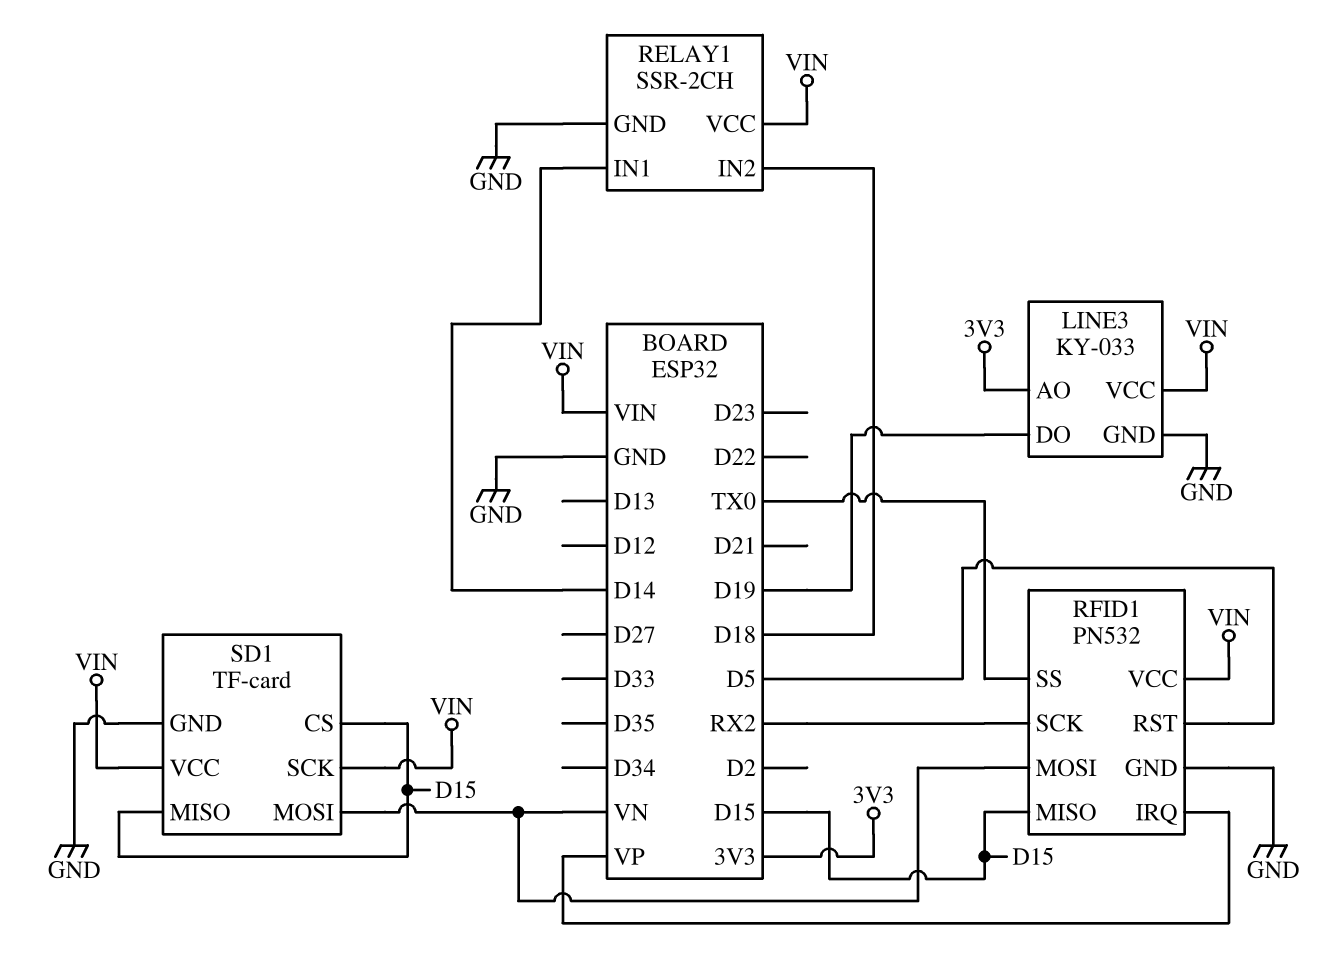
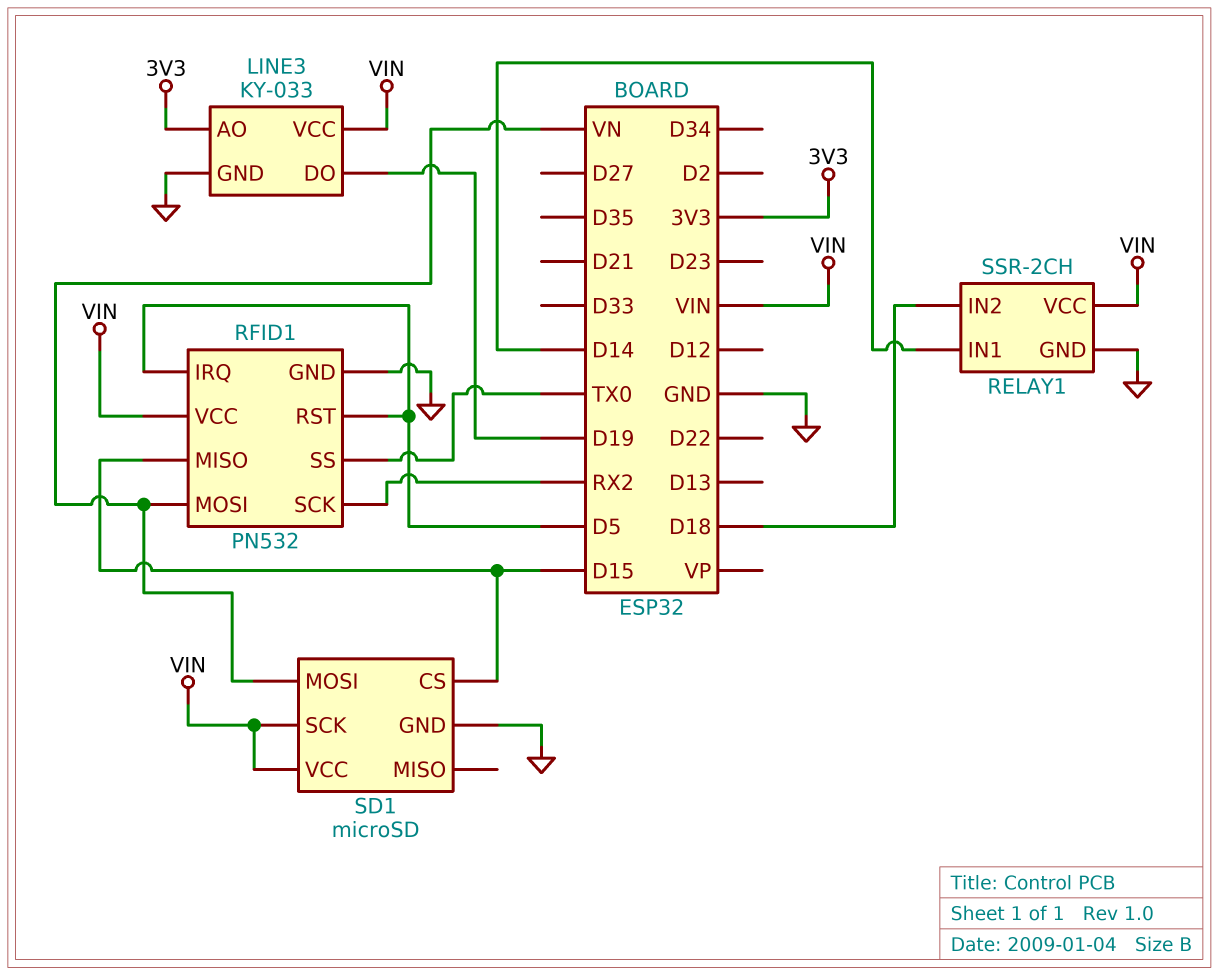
RFID1 pin IRQ: VP -> D5
SD1: TF-card -> microSD
SD1 pin MISO: D15 -> none

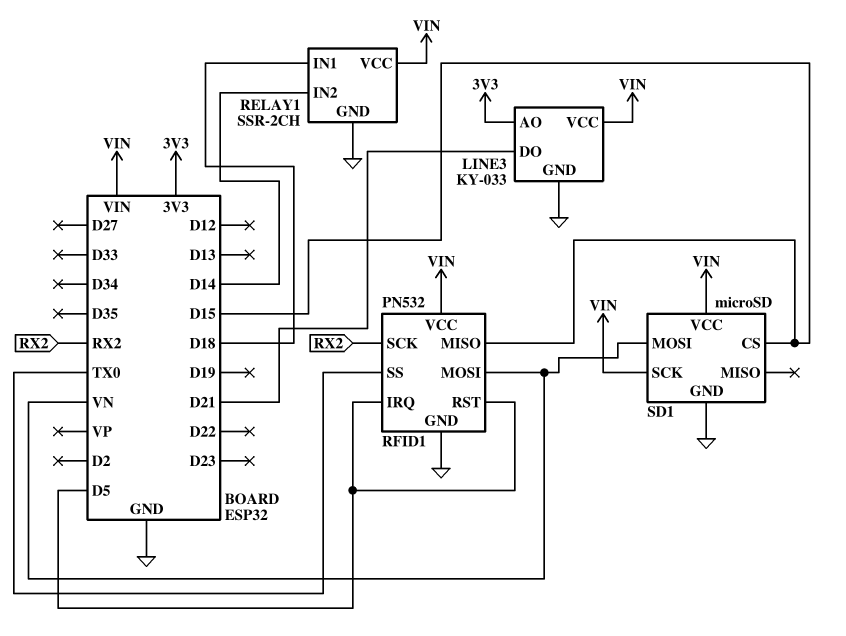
LINE3 pin DO: D19 -> D21
RELAY1 pin IN1: D14 -> D18
RELAY1 pin IN2: D18 -> D14

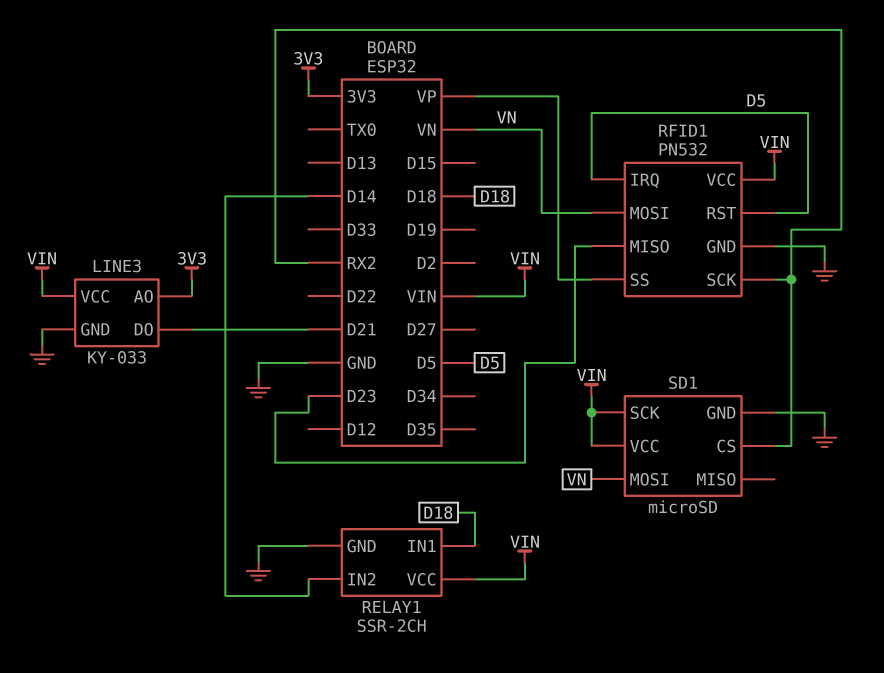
RFID1 pin MISO: D15 -> D23
RFID1 pin SS: TX0 -> VP
SD1 pin CS: D15 -> RX2

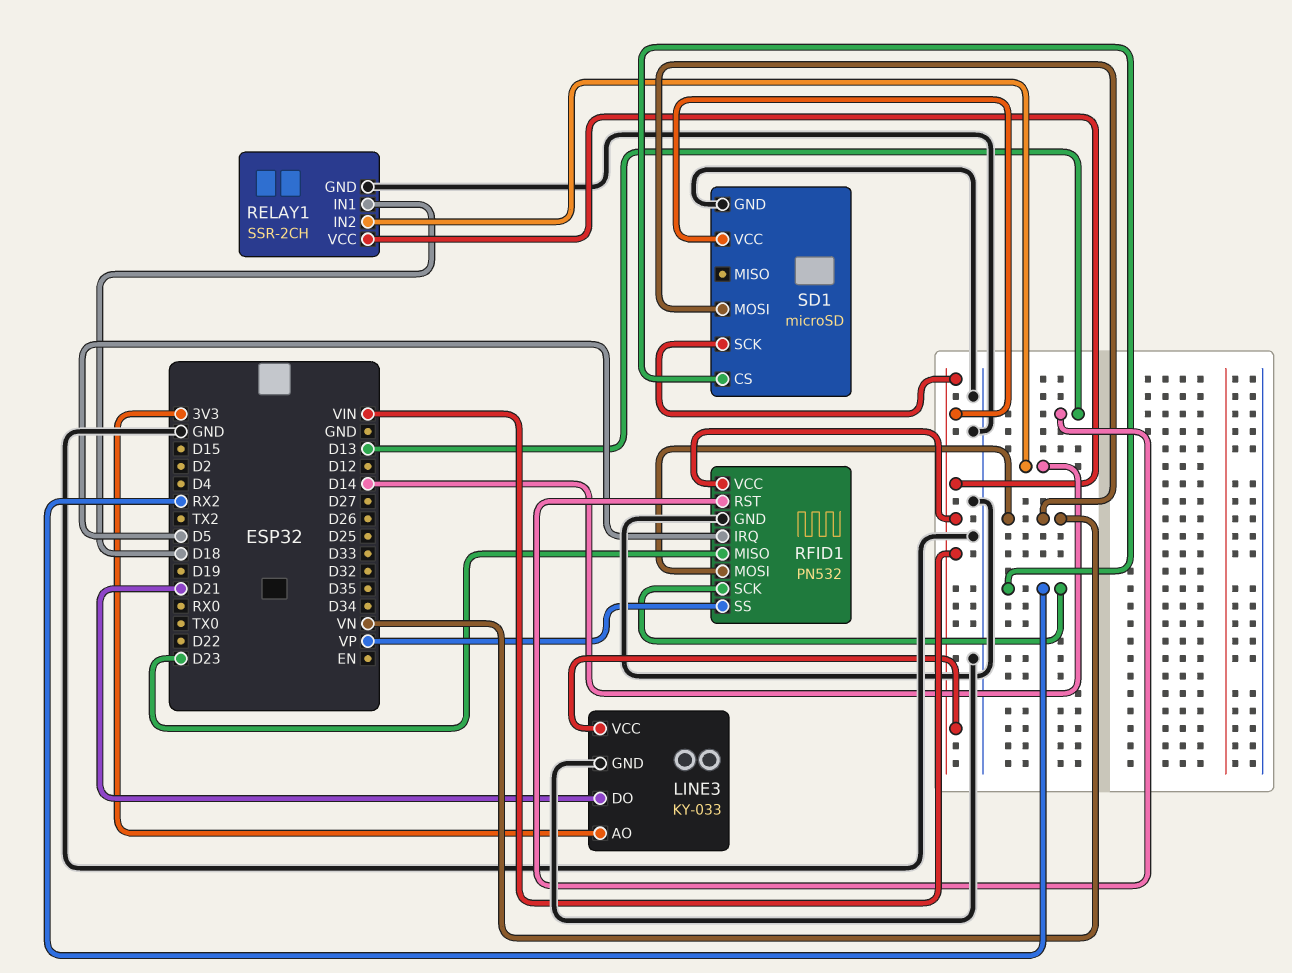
RFID1 pin RST: D5 -> D13

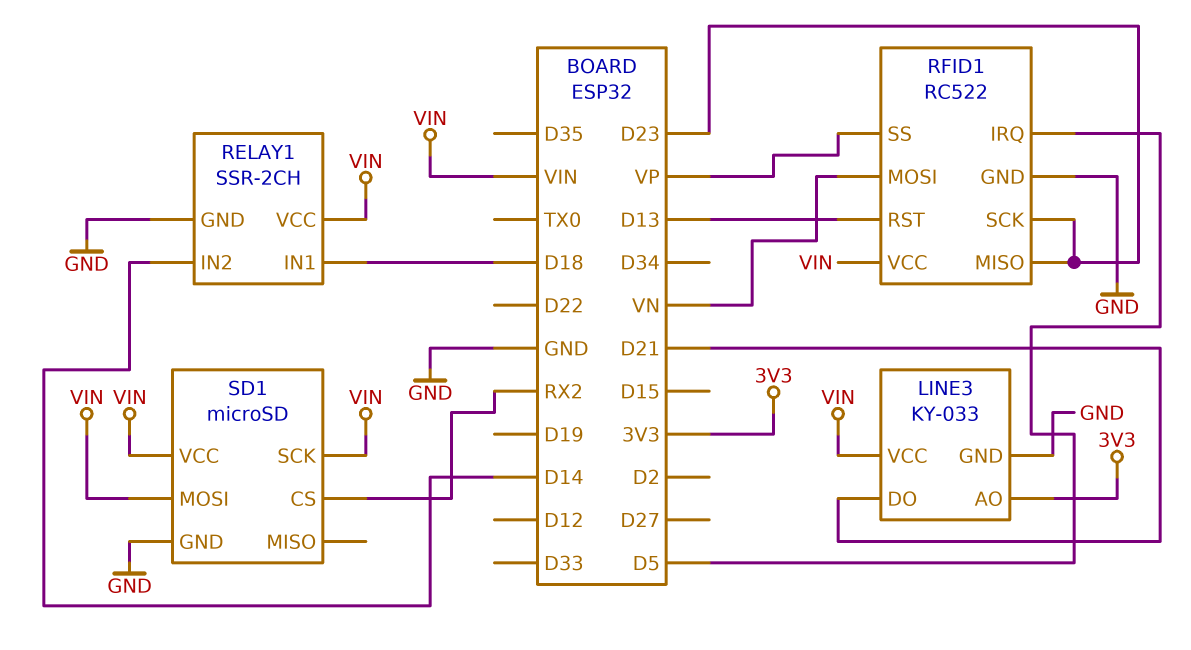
RFID1: PN532 -> RC522
RFID1 pin SCK: RX2 -> D23
SD1 pin MOSI: VN -> VIN

